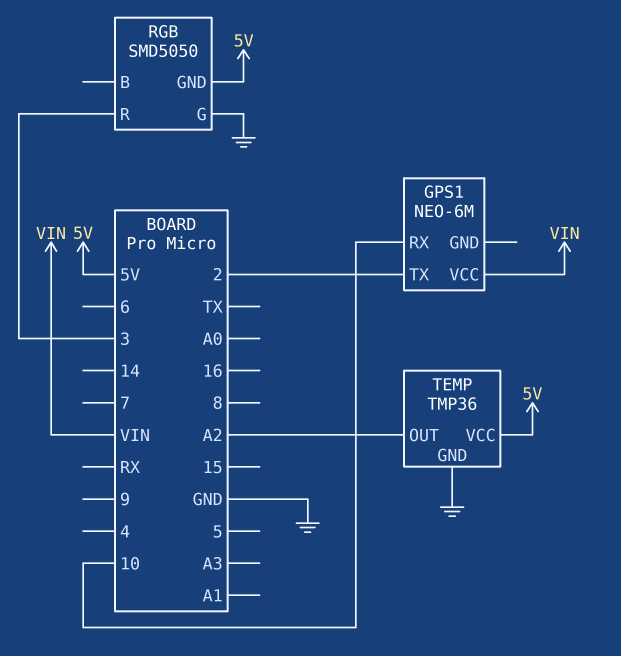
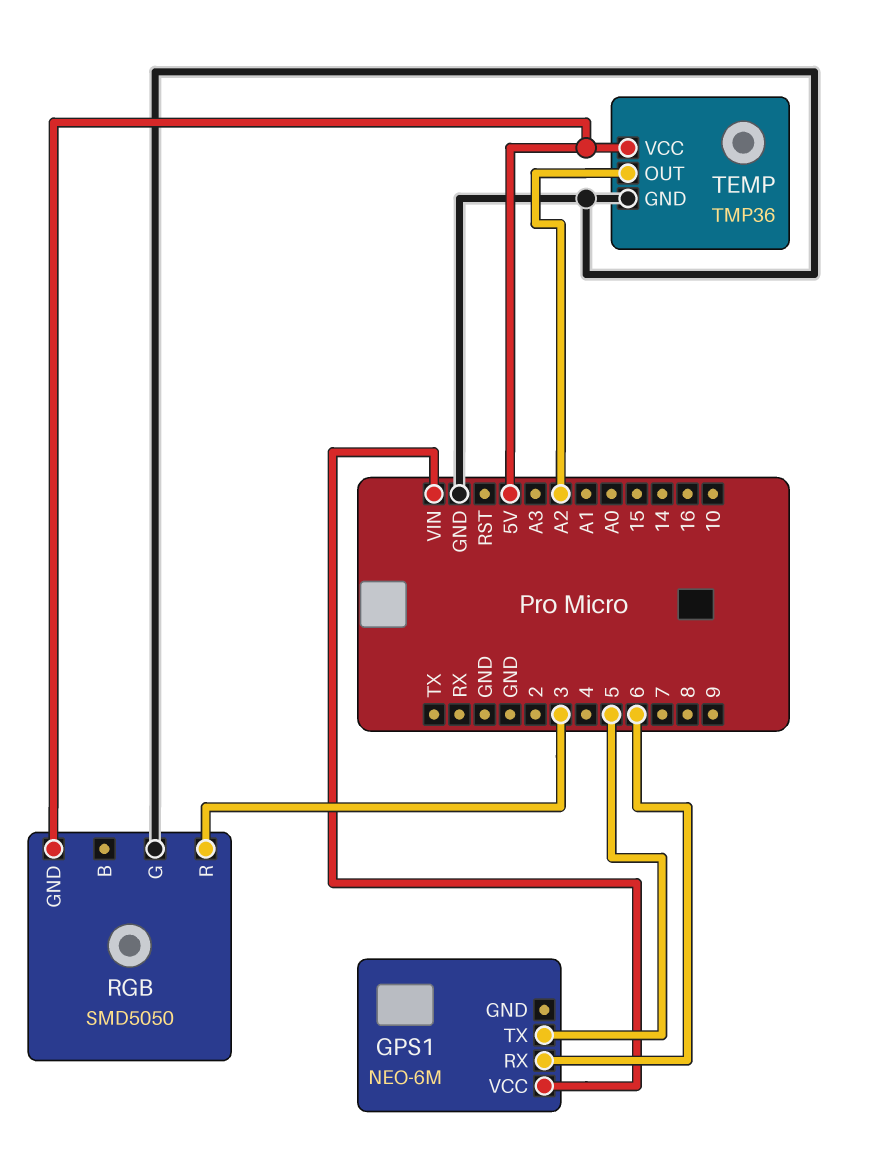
GPS1 pin RX: 10 -> 6
GPS1 pin TX: 2 -> 5

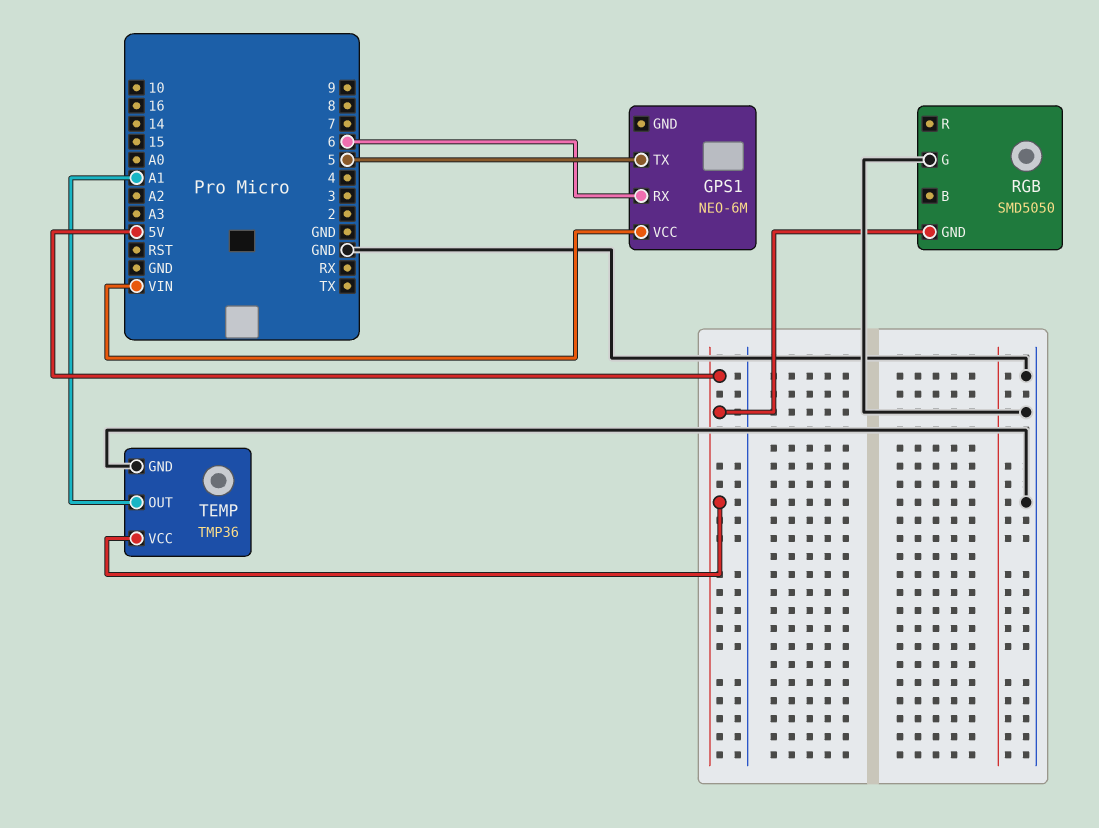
RGB pin R: 3 -> none
TEMP pin OUT: A2 -> A1

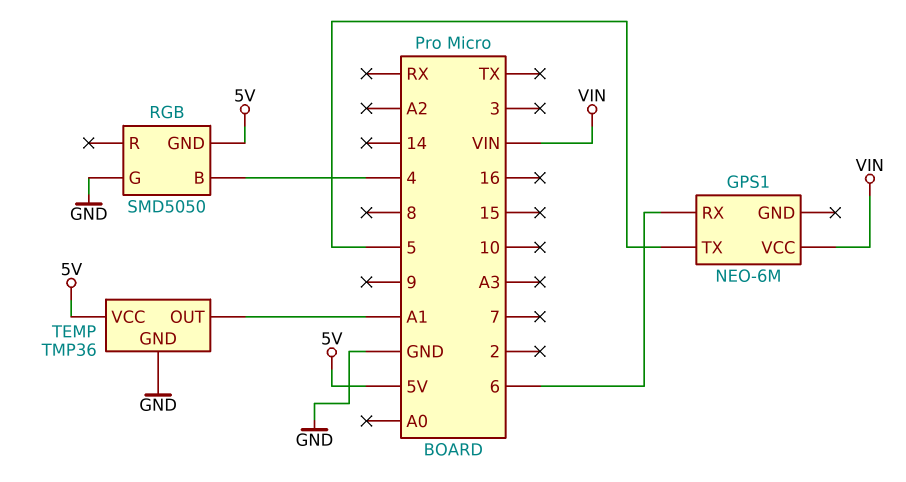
RGB pin B: none -> 4

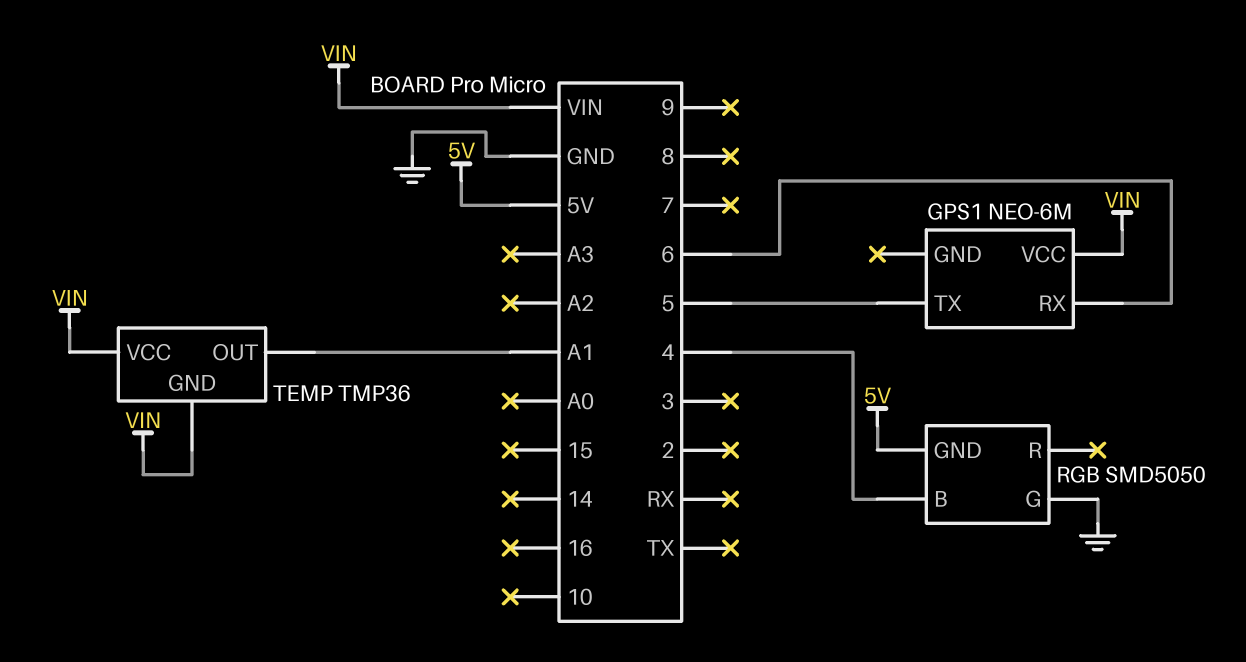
TEMP pin GND: GND -> VIN
TEMP pin VCC: 5V -> VIN

